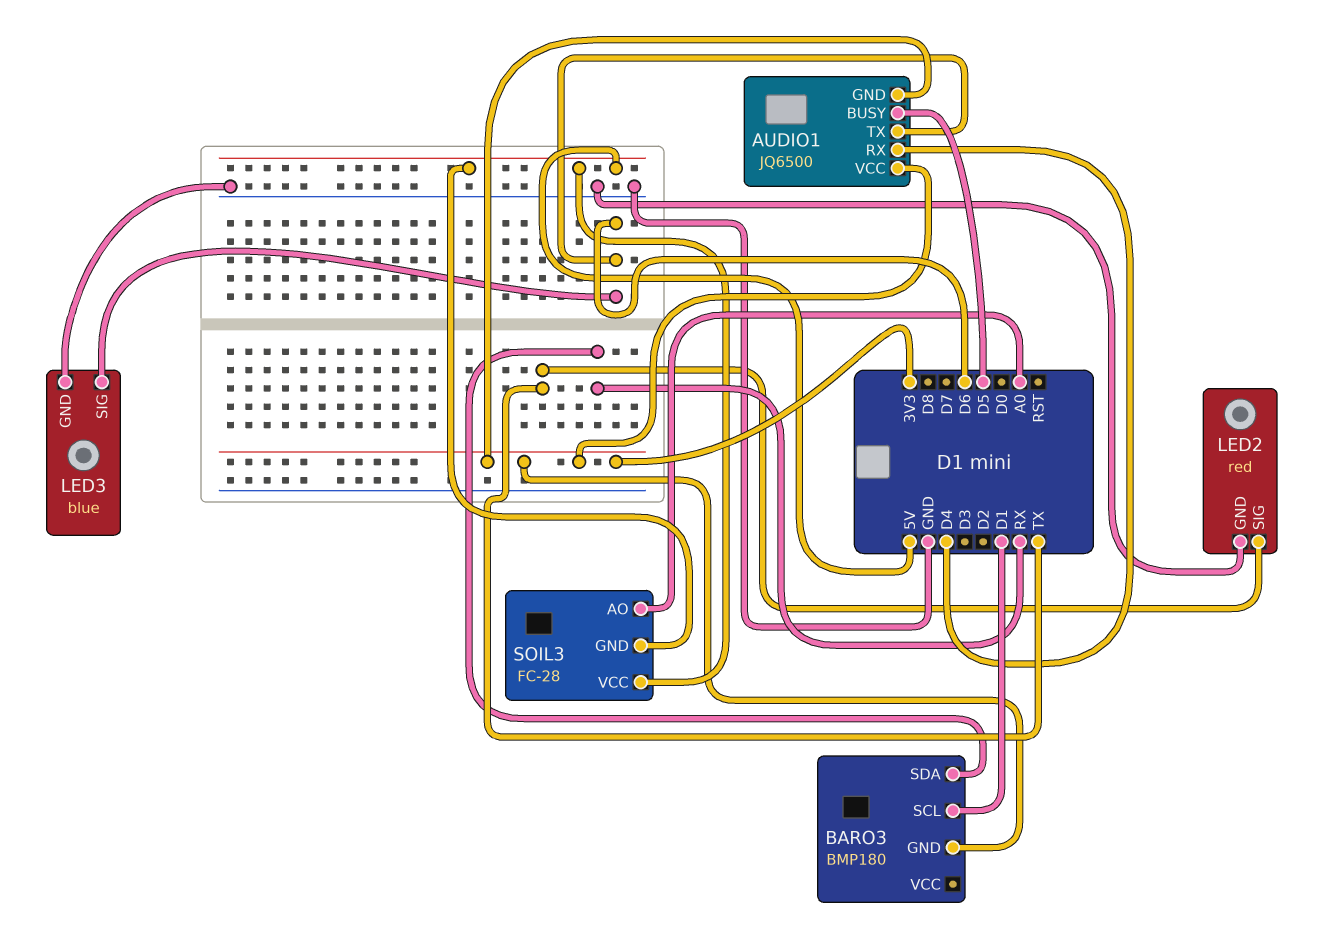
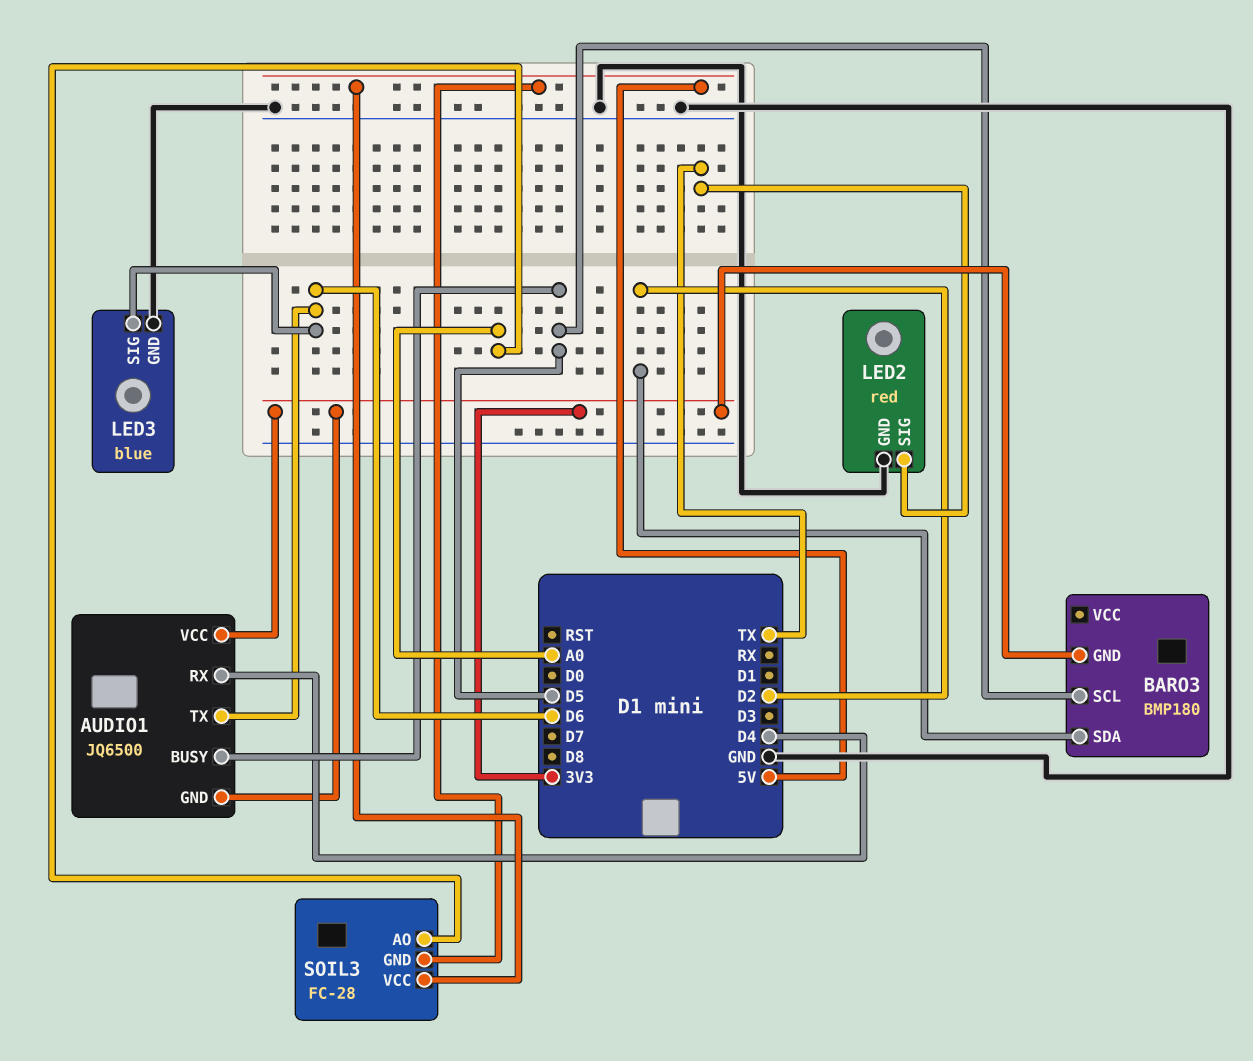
BARO3 pin SCL: D1 -> D5
BARO3 pin SDA: RX -> D2

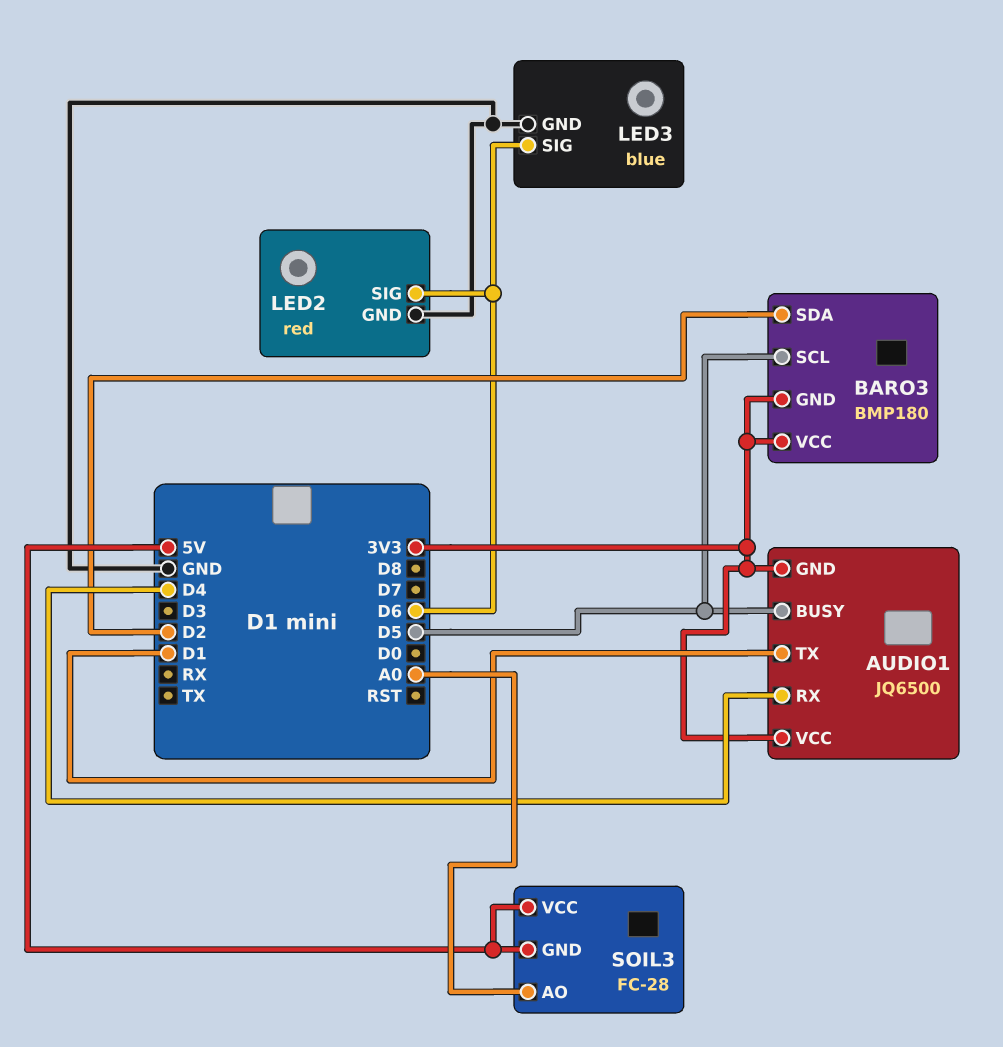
AUDIO1 pin TX: D6 -> D1
BARO3 pin VCC: none -> 3V3
LED2 pin SIG: TX -> D6

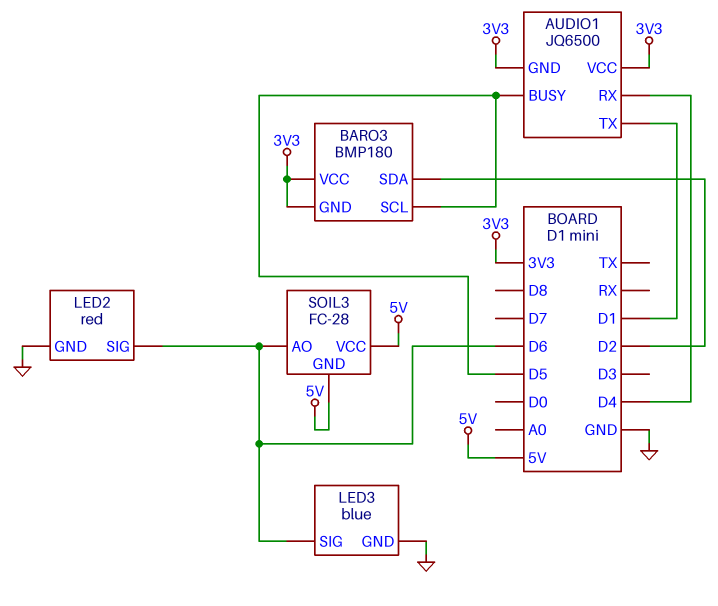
SOIL3 pin AO: A0 -> D6

